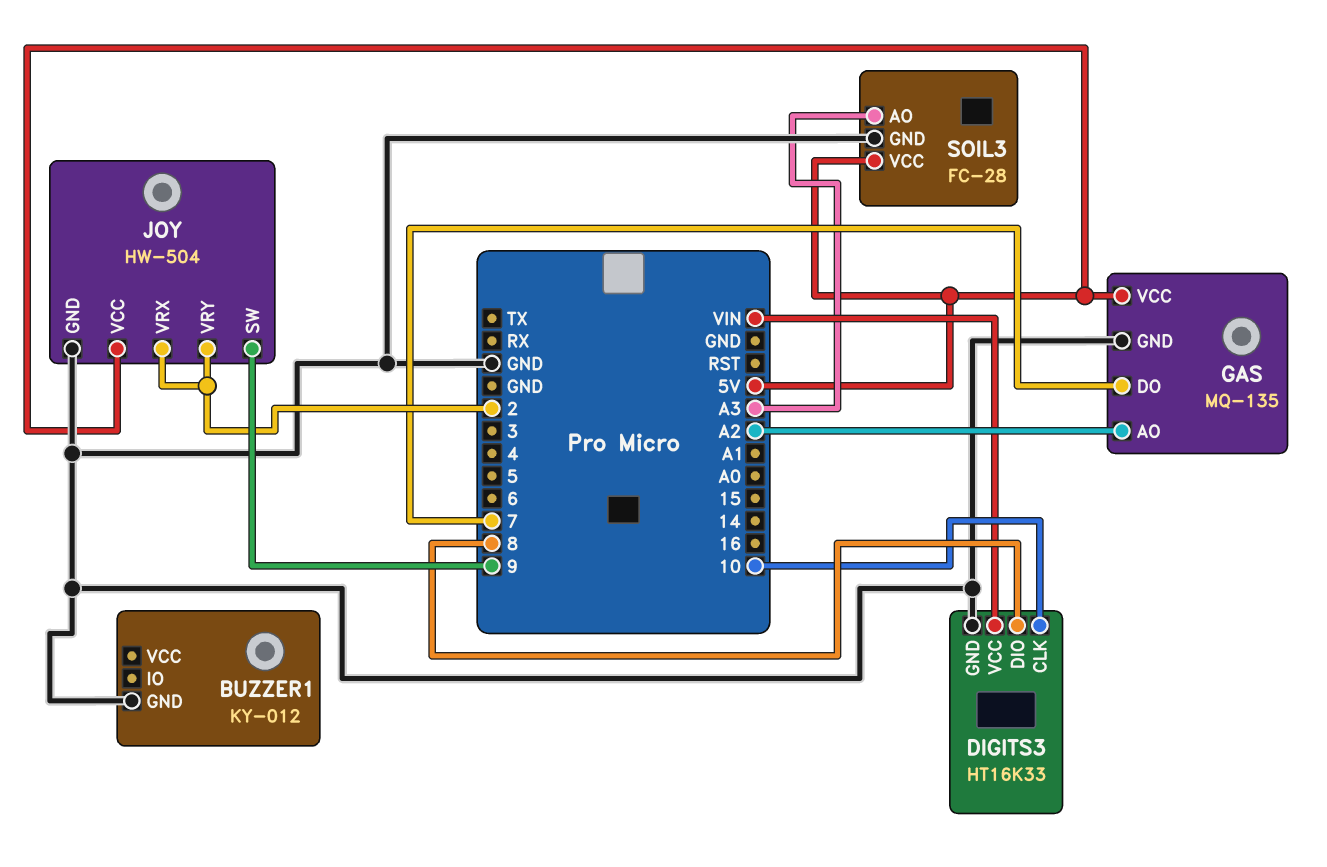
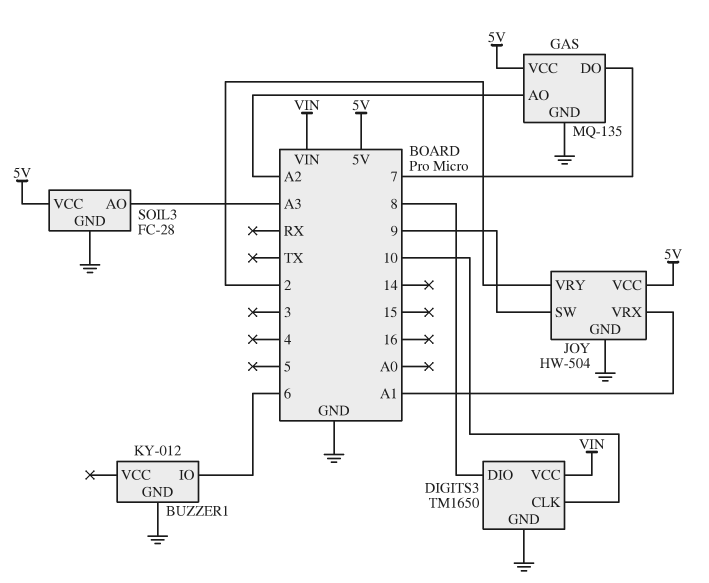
BUZZER1 pin IO: none -> 6
DIGITS3: HT16K33 -> TM1650
JOY pin VRX: 2 -> A1

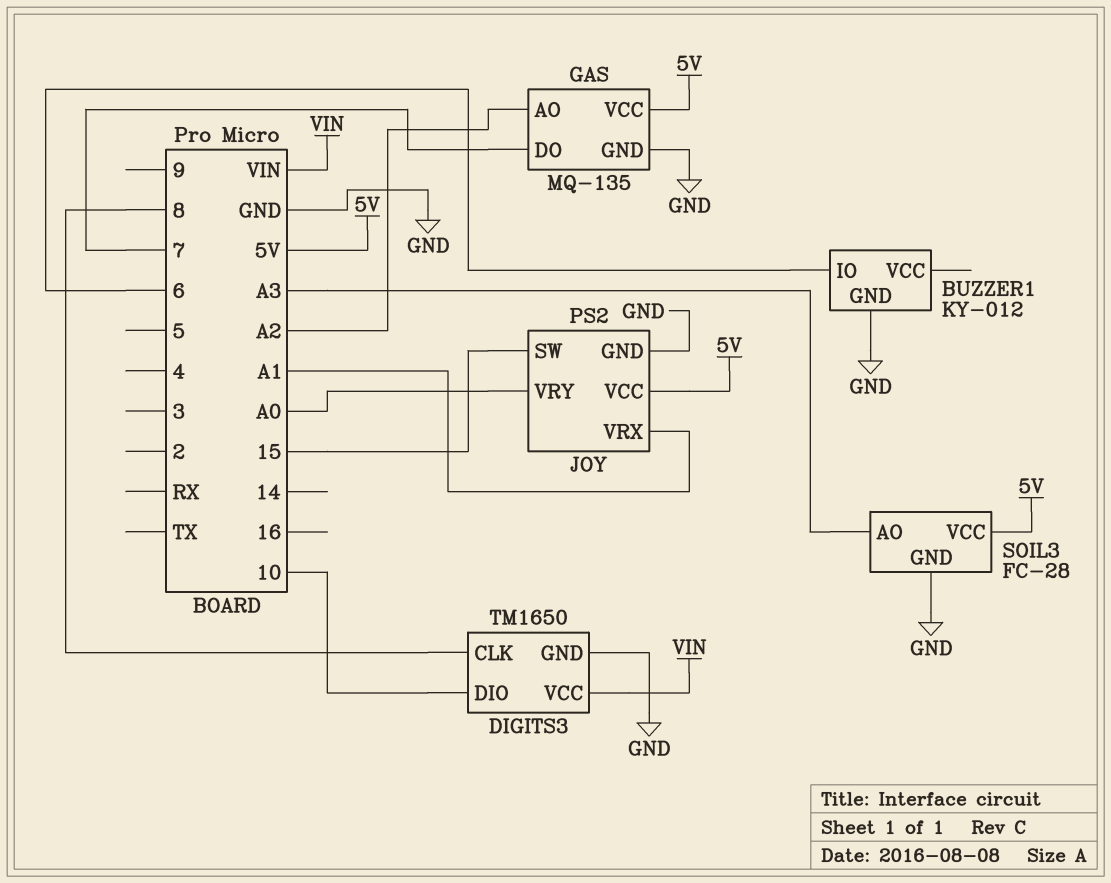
DIGITS3 pin CLK: 10 -> 8
DIGITS3 pin DIO: 8 -> 10
JOY: HW-504 -> PS2
JOY pin SW: 9 -> 15
JOY pin VRY: 2 -> A0

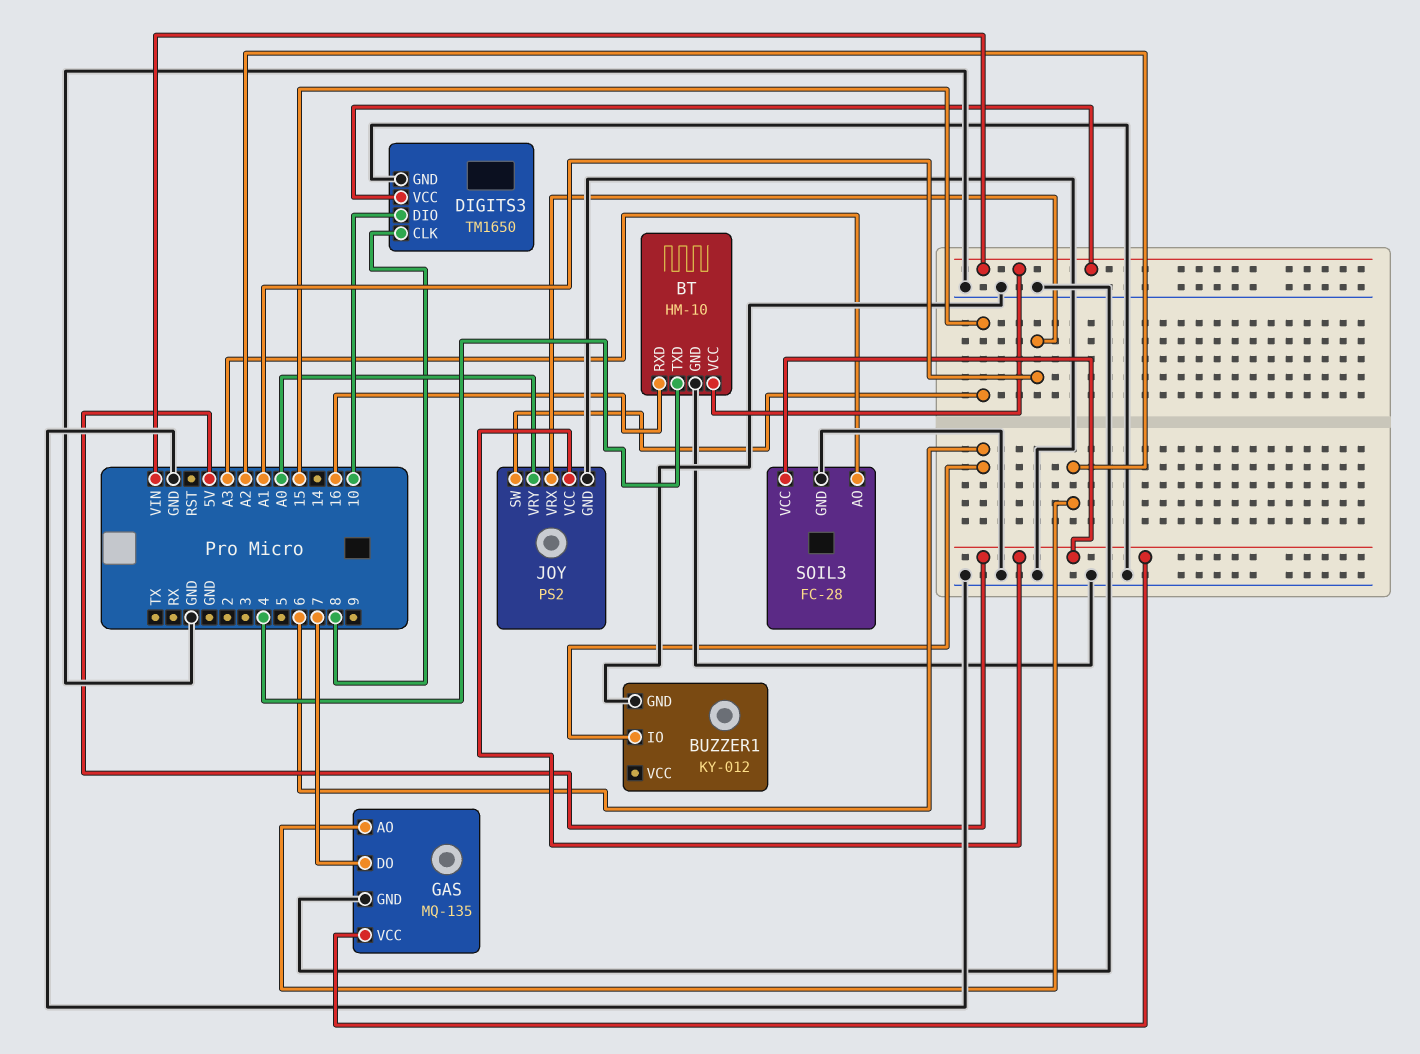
BT: none -> HM-10
BT pin GND: none -> GND
BT pin RXD: none -> 16
BT pin TXD: none -> 4
BT pin VCC: none -> VIN

